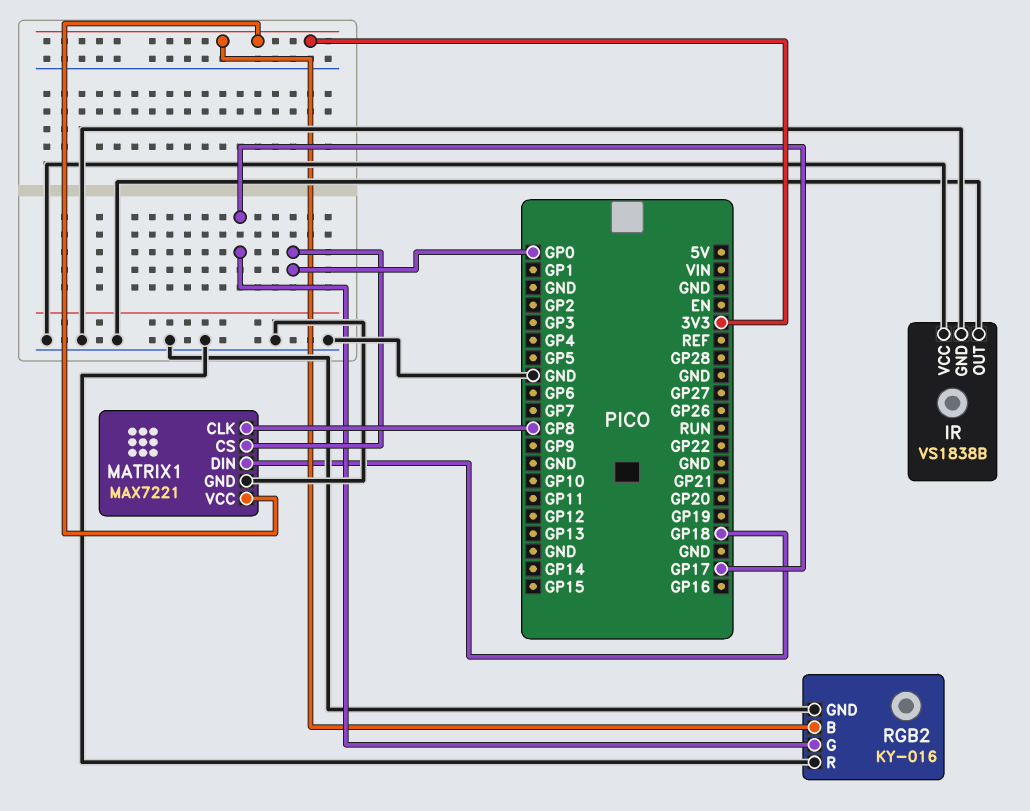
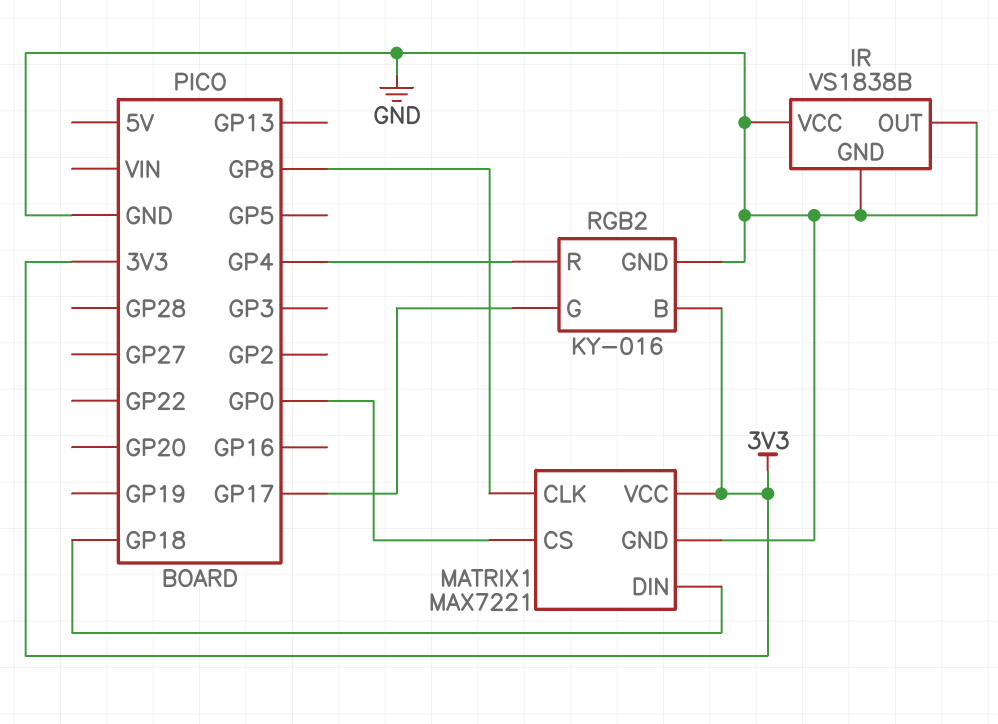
RGB2 pin R: GND -> GP4

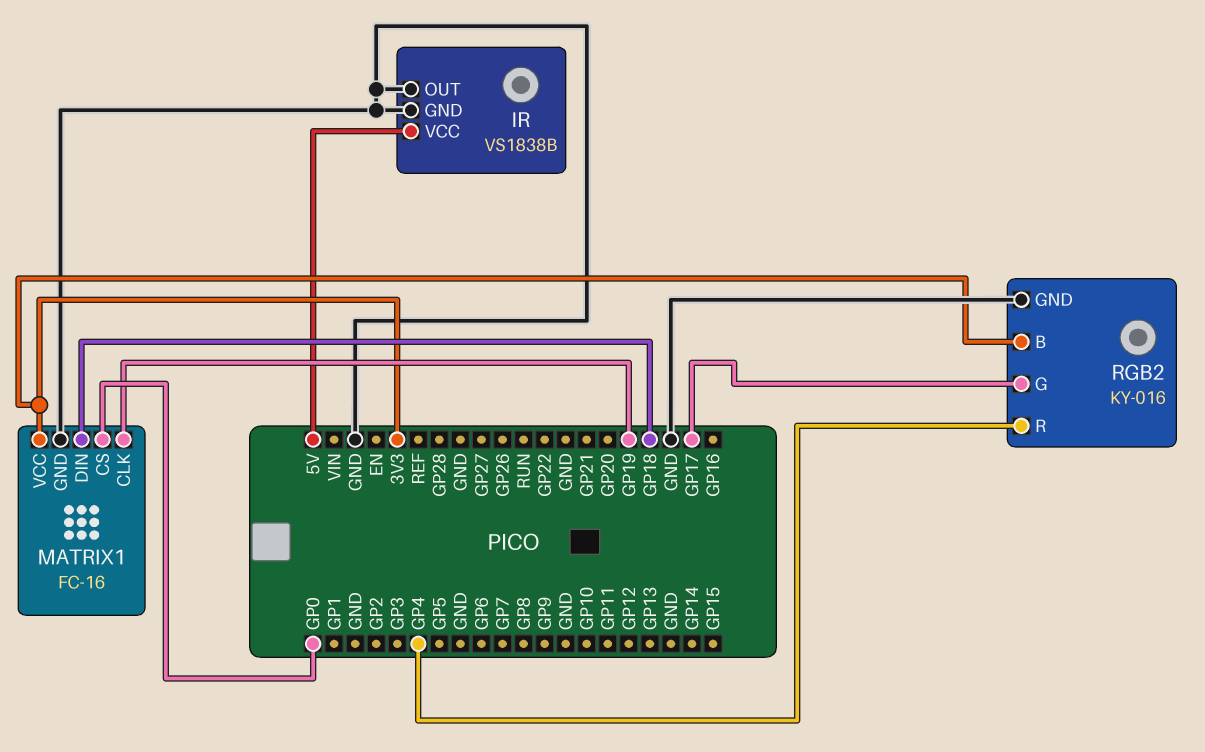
IR pin VCC: GND -> 5V
MATRIX1: MAX7221 -> FC-16
MATRIX1 pin CLK: GP8 -> GP19

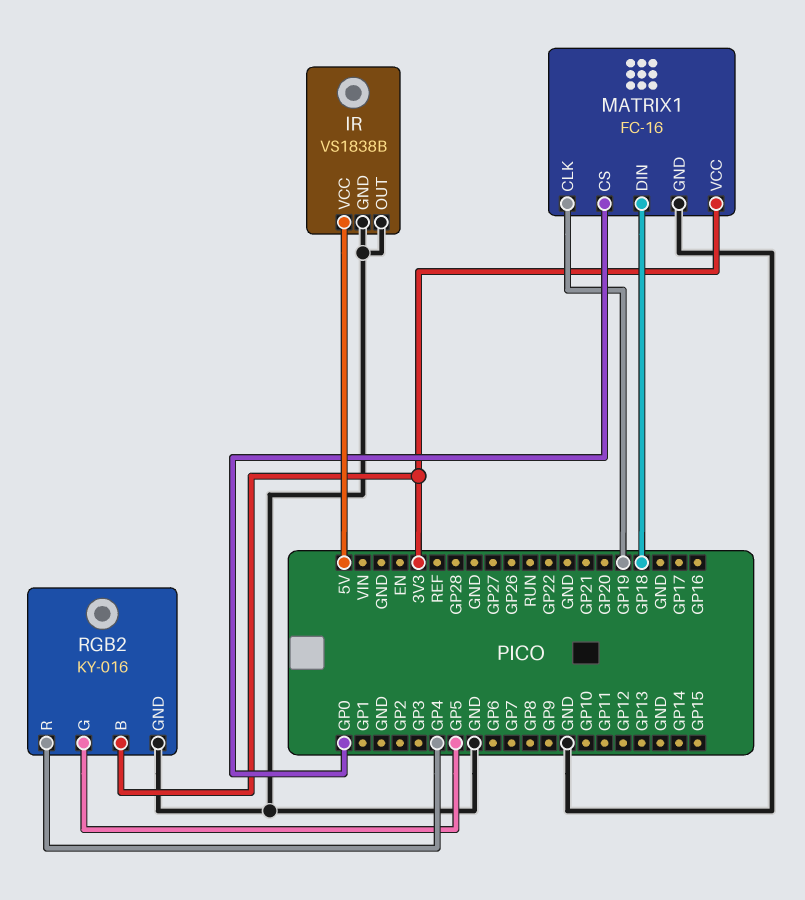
RGB2 pin G: GP17 -> GP5

